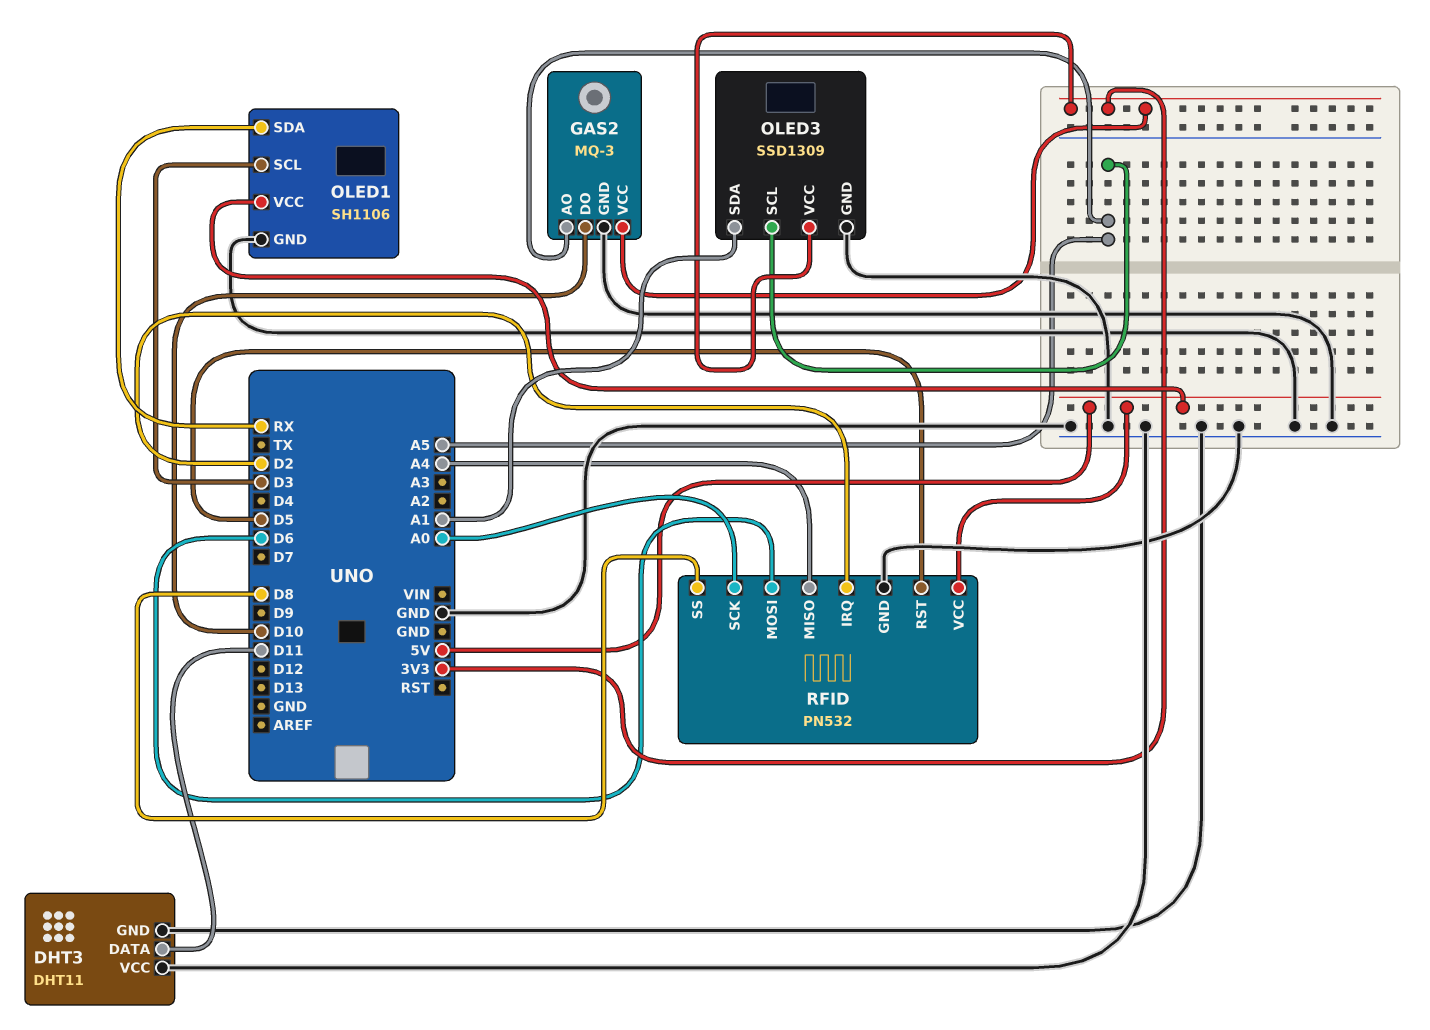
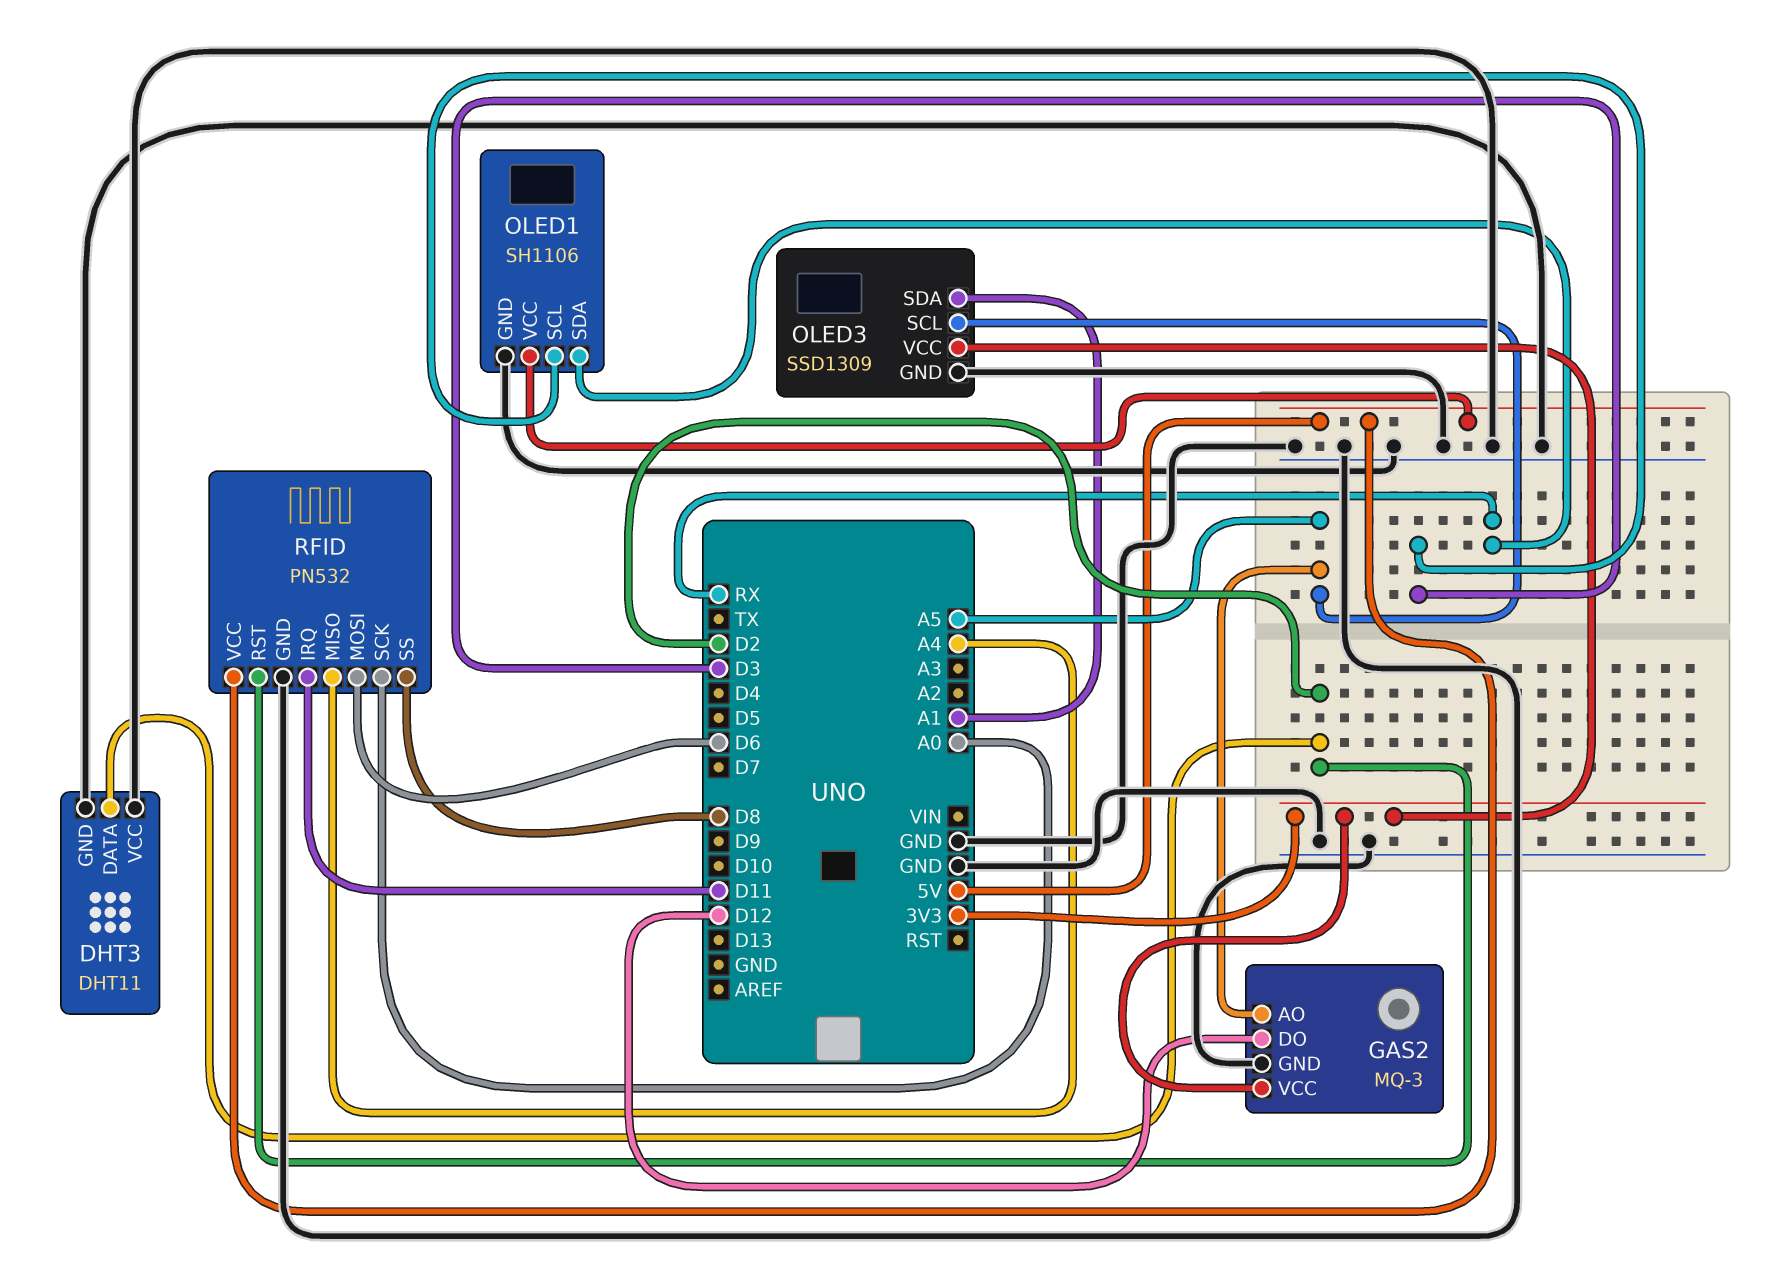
DHT3 pin DATA: D11 -> D2
GAS2 pin DO: D10 -> D12
RFID pin IRQ: D2 -> D11
RFID pin RST: D5 -> D2

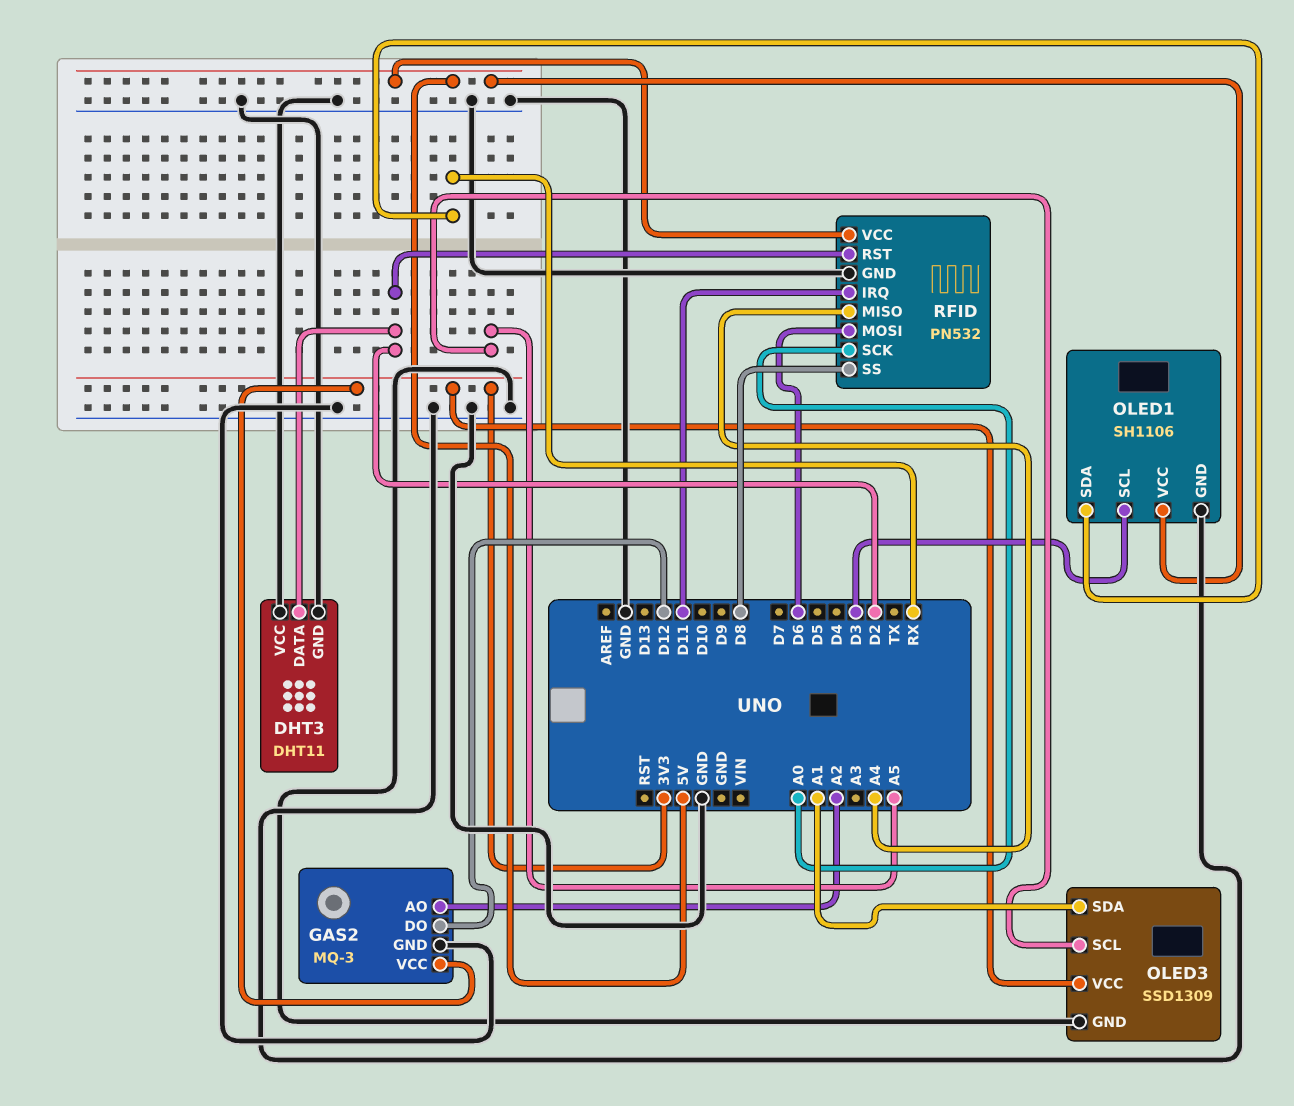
GAS2 pin AO: A5 -> A2

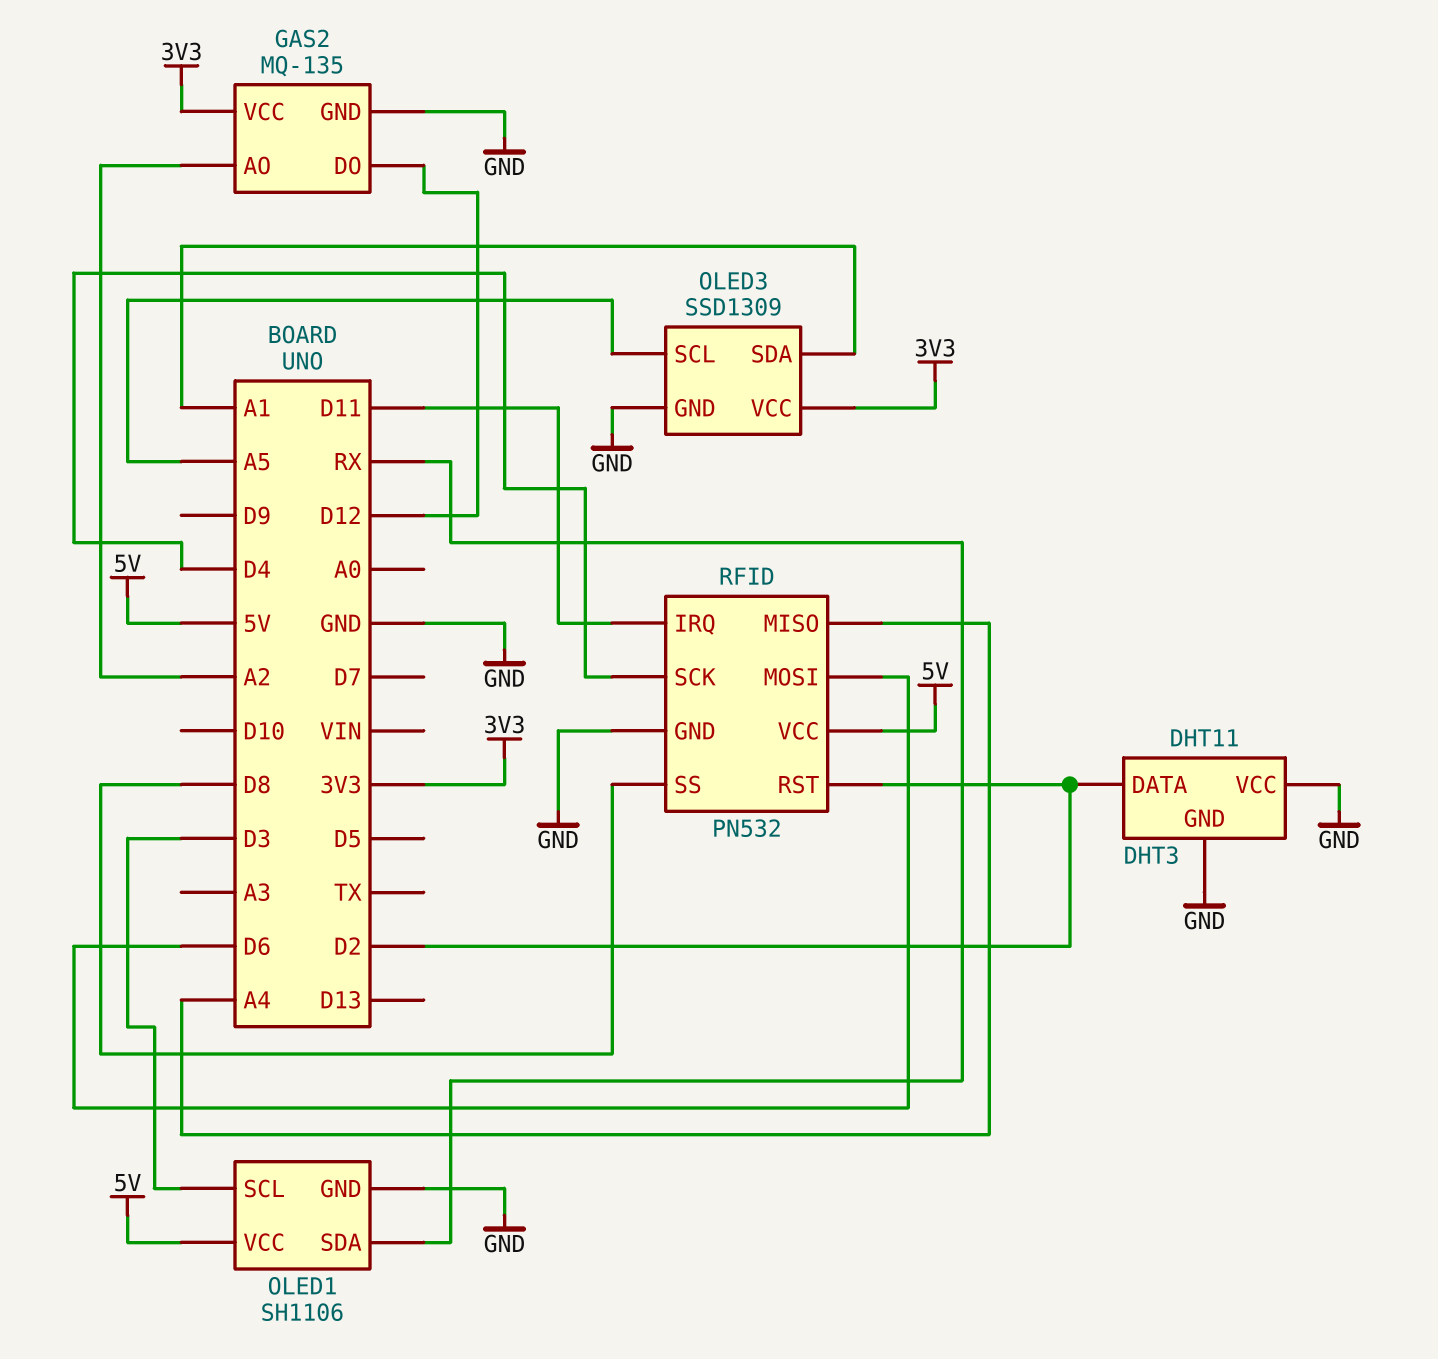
GAS2: MQ-3 -> MQ-135
RFID pin SCK: A0 -> D4

